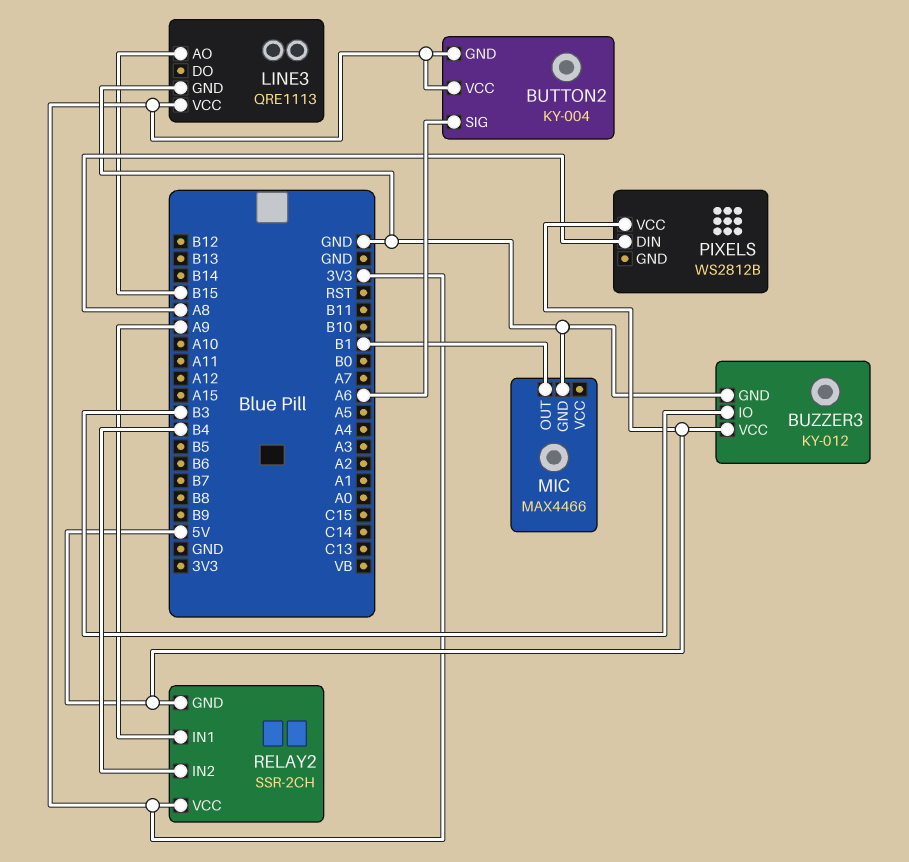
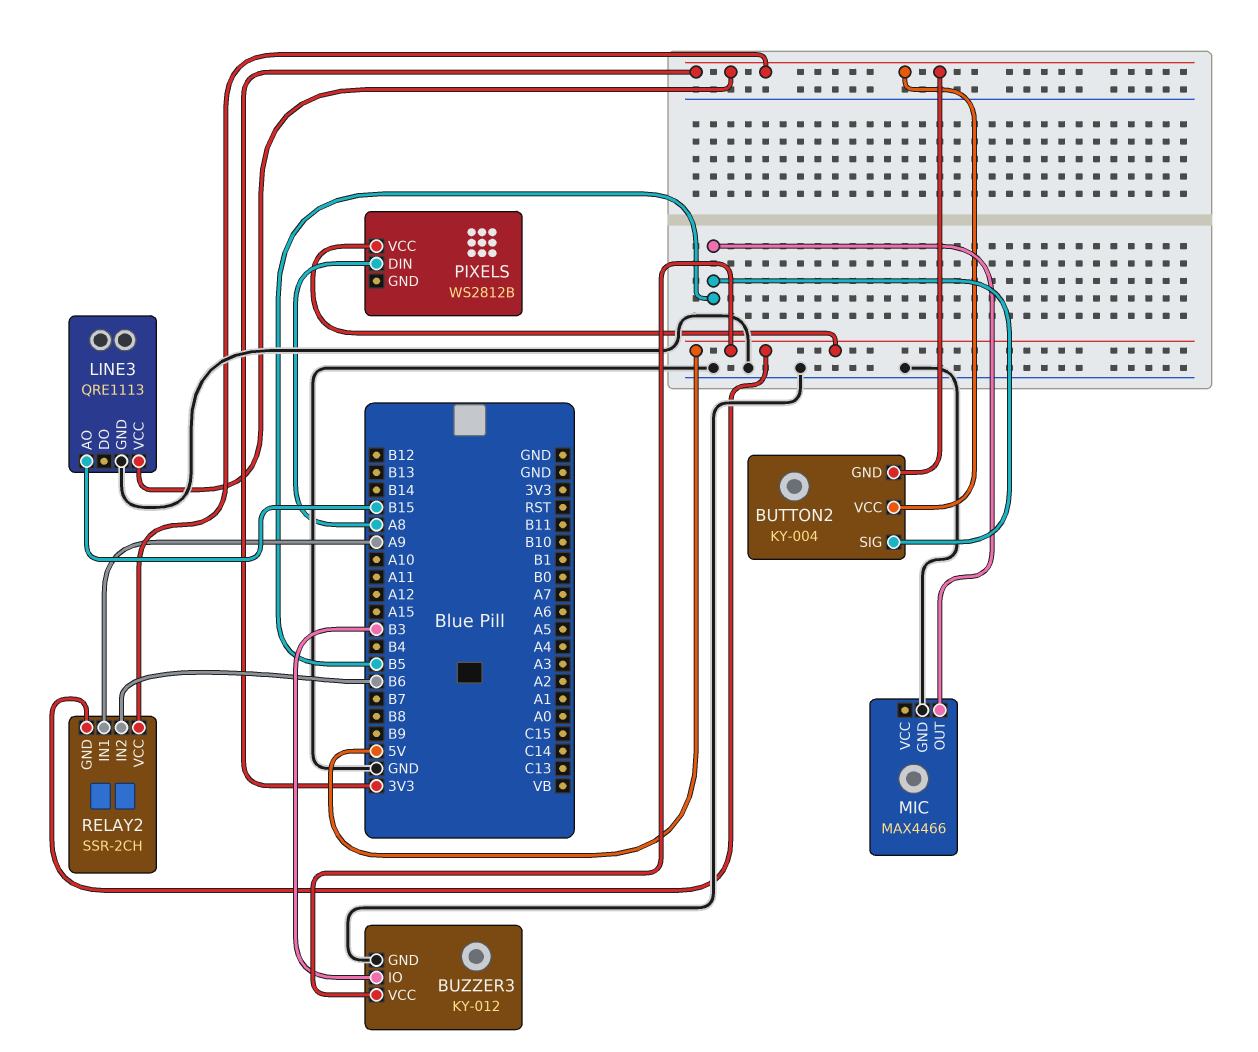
BUTTON2 pin SIG: A6 -> B5
MIC pin OUT: B1 -> B5
RELAY2 pin IN2: B4 -> B6

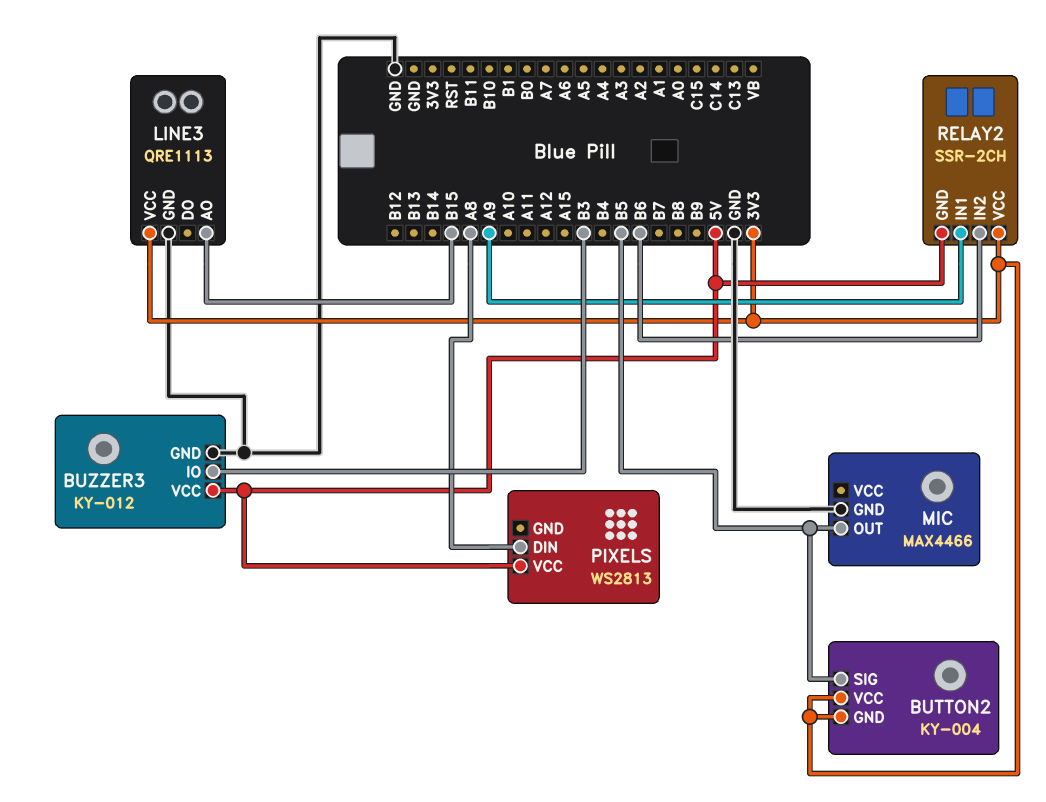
PIXELS: WS2812B -> WS2813

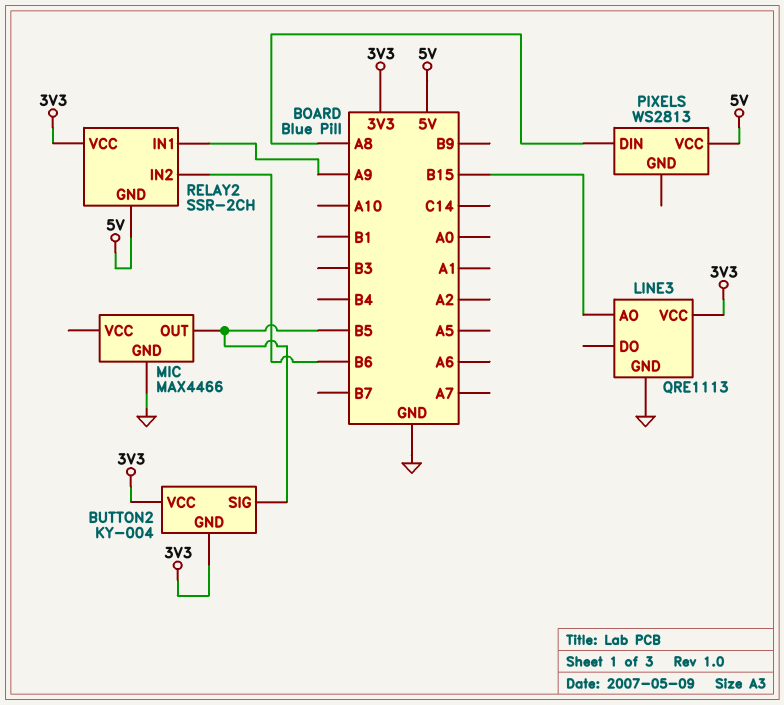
BUZZER3: KY-012 -> none
BUZZER3 pin GND: GND -> none
BUZZER3 pin IO: B3 -> none
BUZZER3 pin VCC: 5V -> none

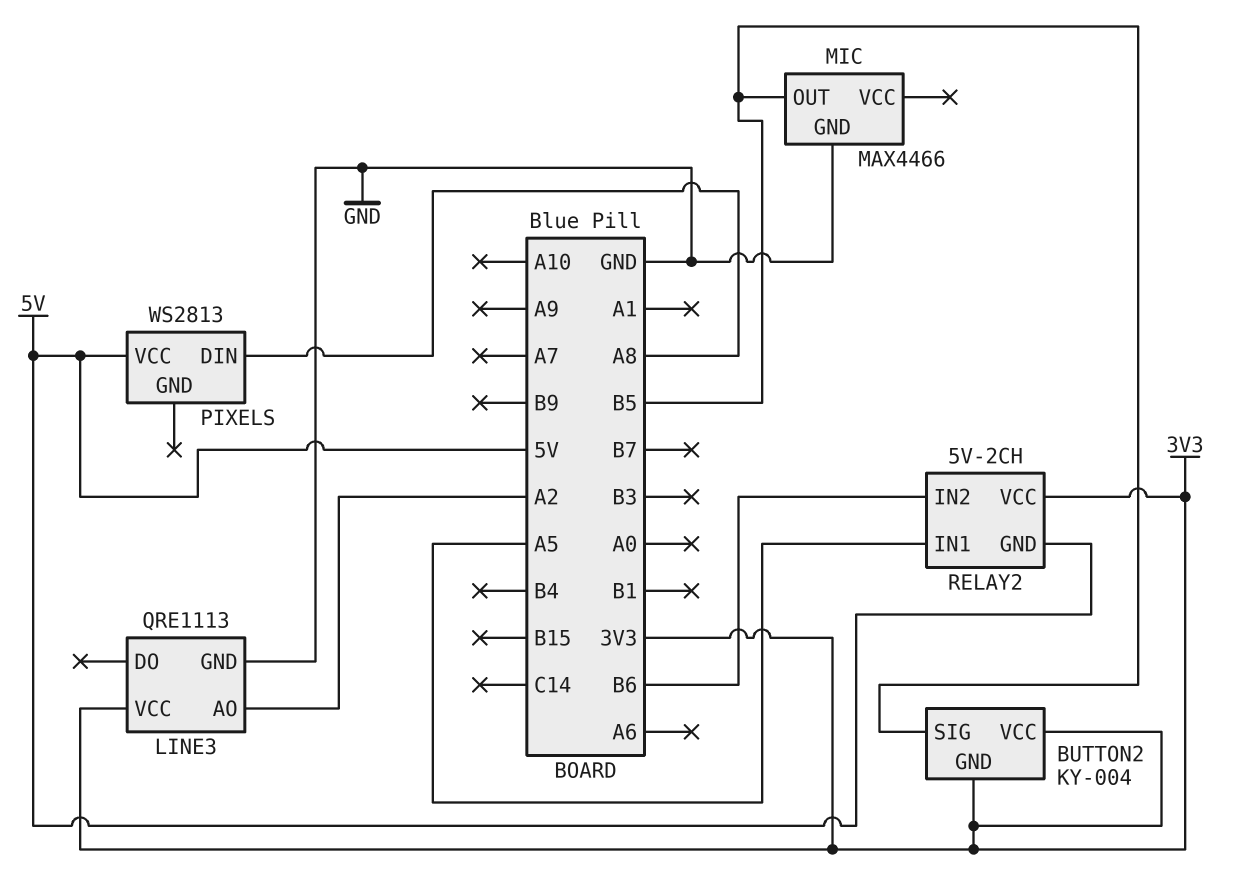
LINE3 pin AO: B15 -> A2
RELAY2: SSR-2CH -> 5V-2CH
RELAY2 pin IN1: A9 -> A5

